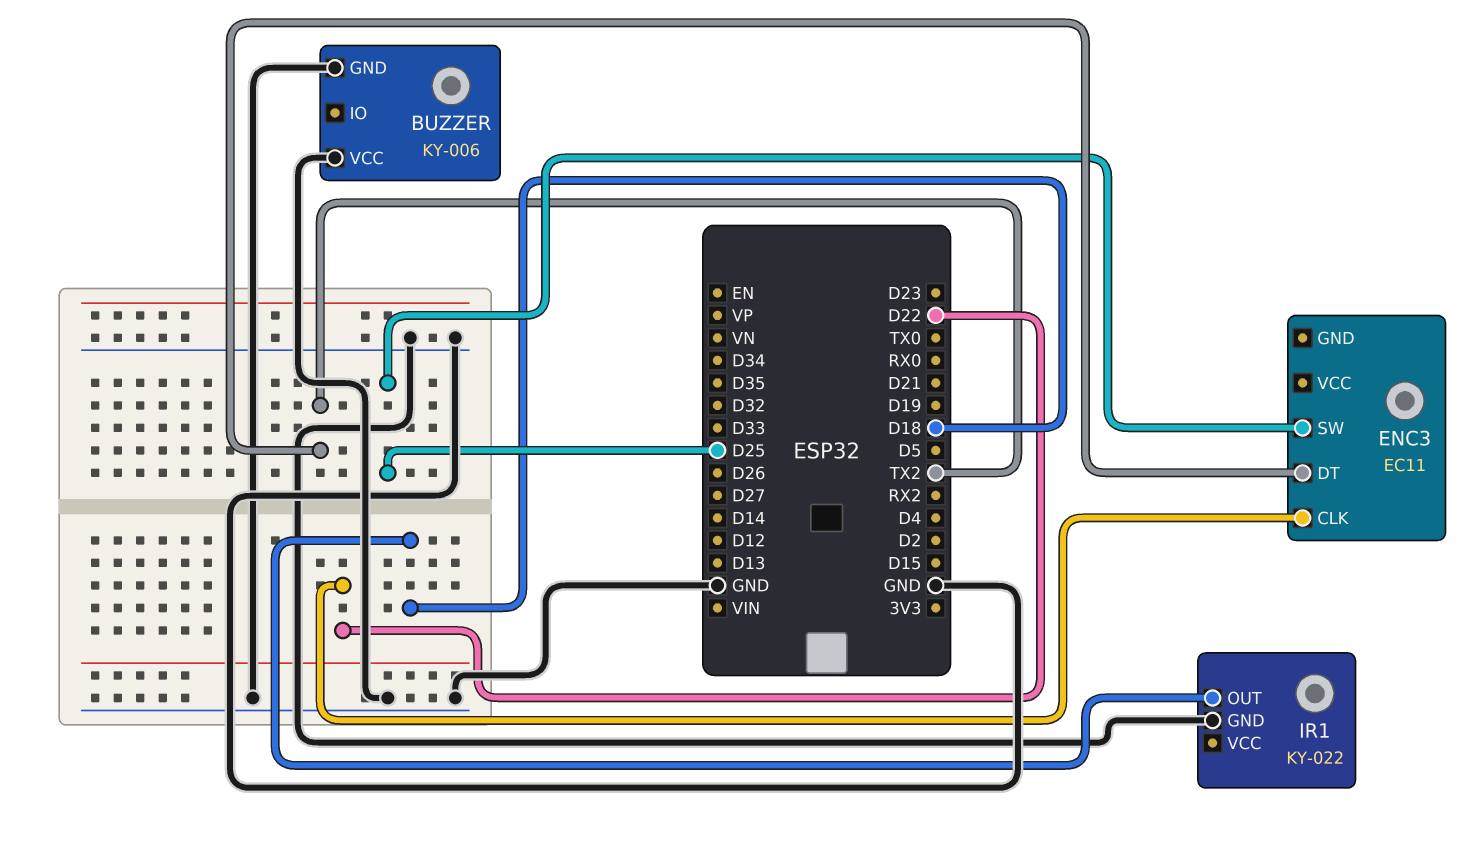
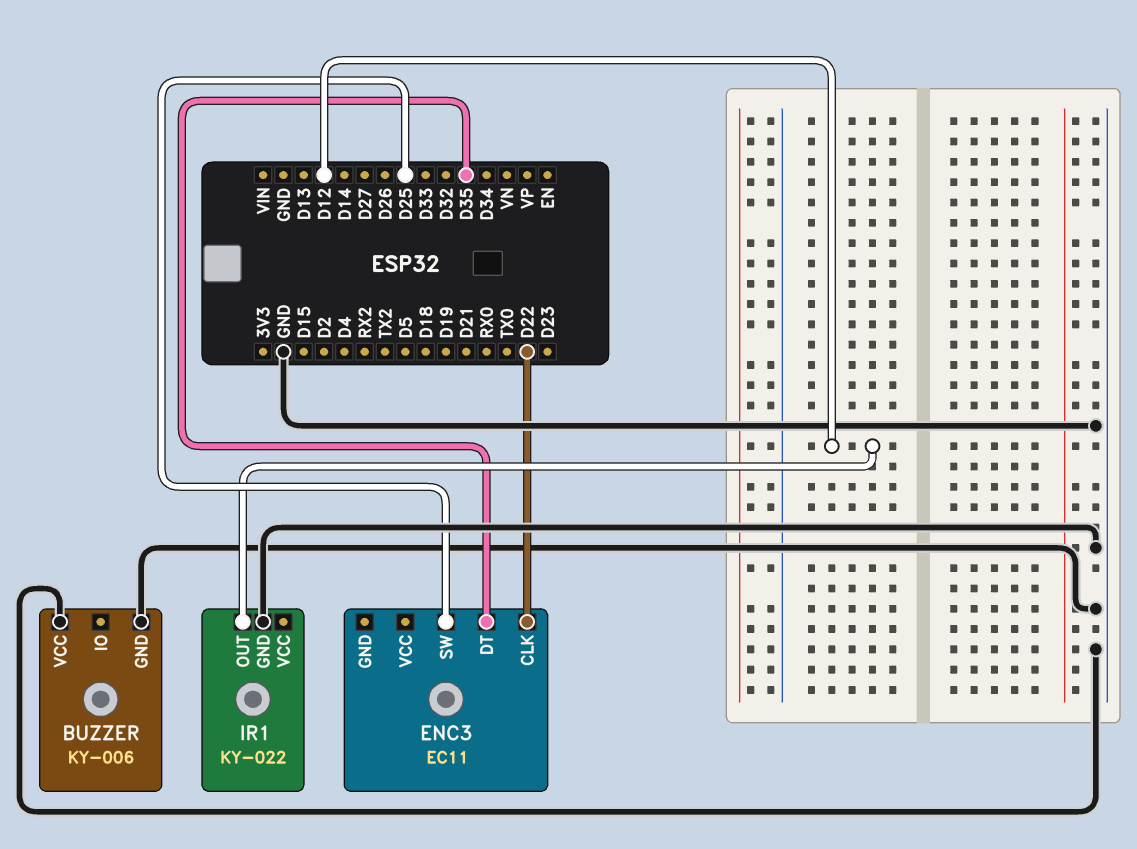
ENC3 pin DT: TX2 -> D35
IR1 pin OUT: D18 -> D12

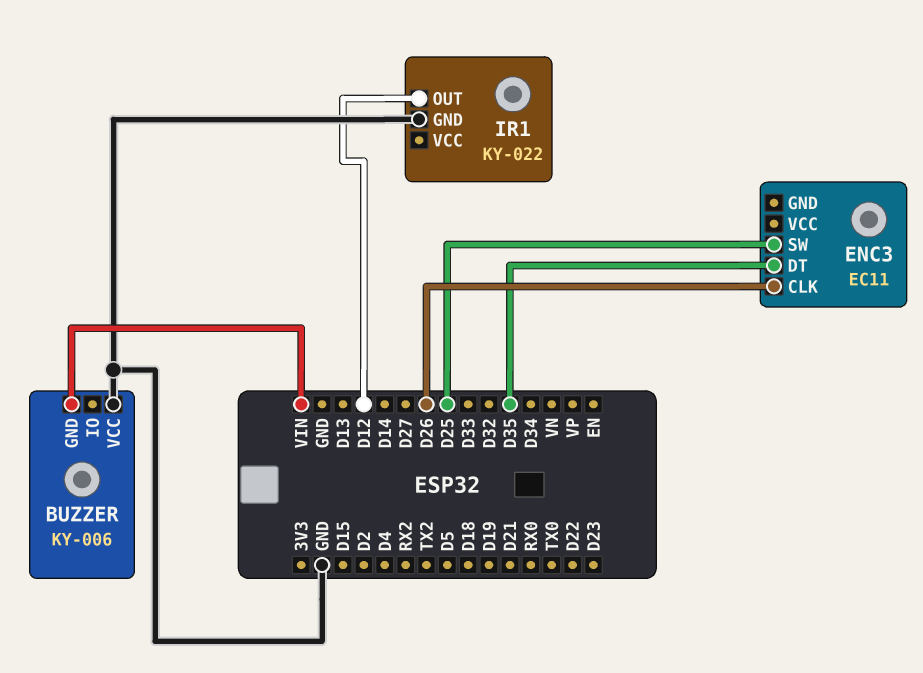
BUZZER pin GND: GND -> VIN
ENC3 pin CLK: D22 -> D26

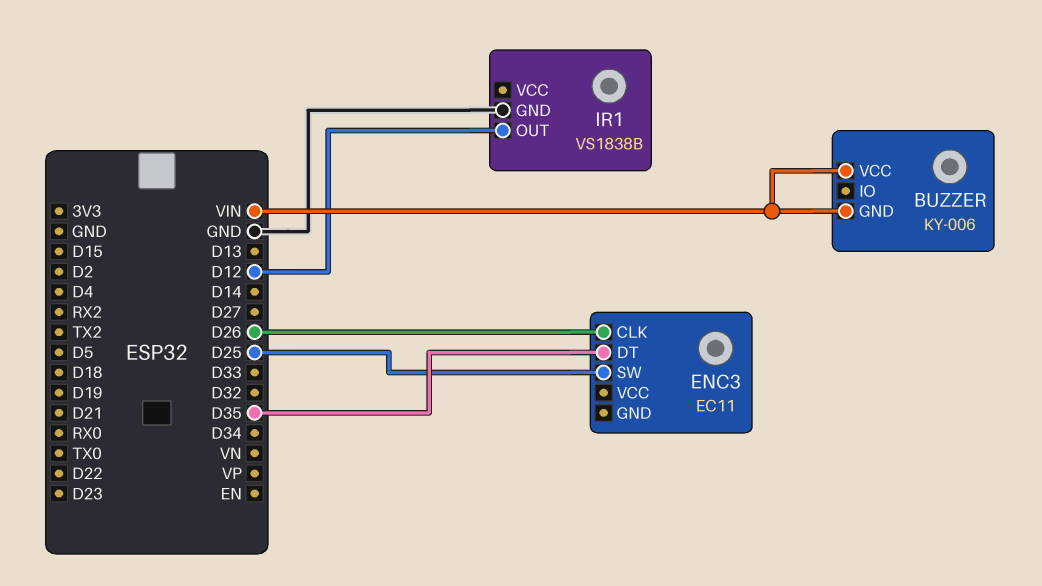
BUZZER pin VCC: GND -> VIN
IR1: KY-022 -> VS1838B

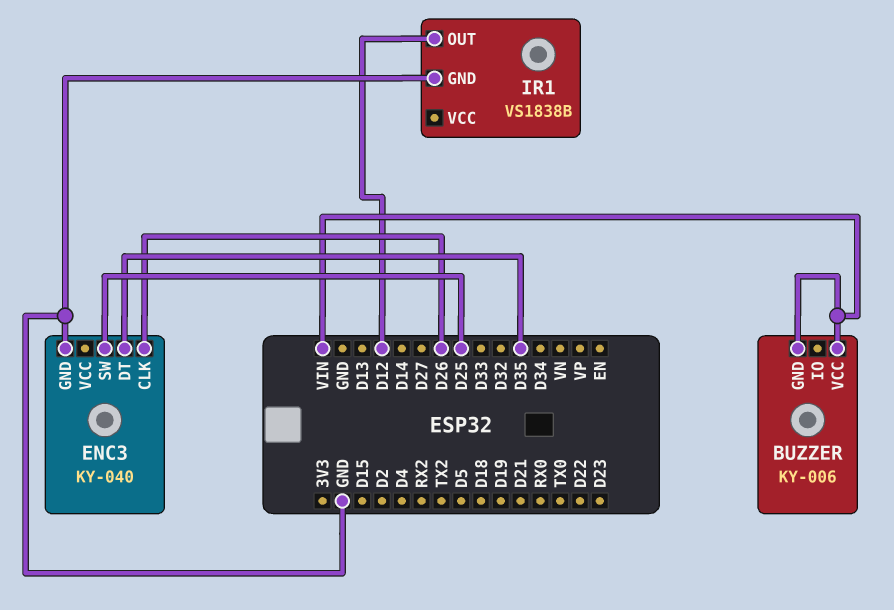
ENC3: EC11 -> KY-040
ENC3 pin GND: none -> GND

